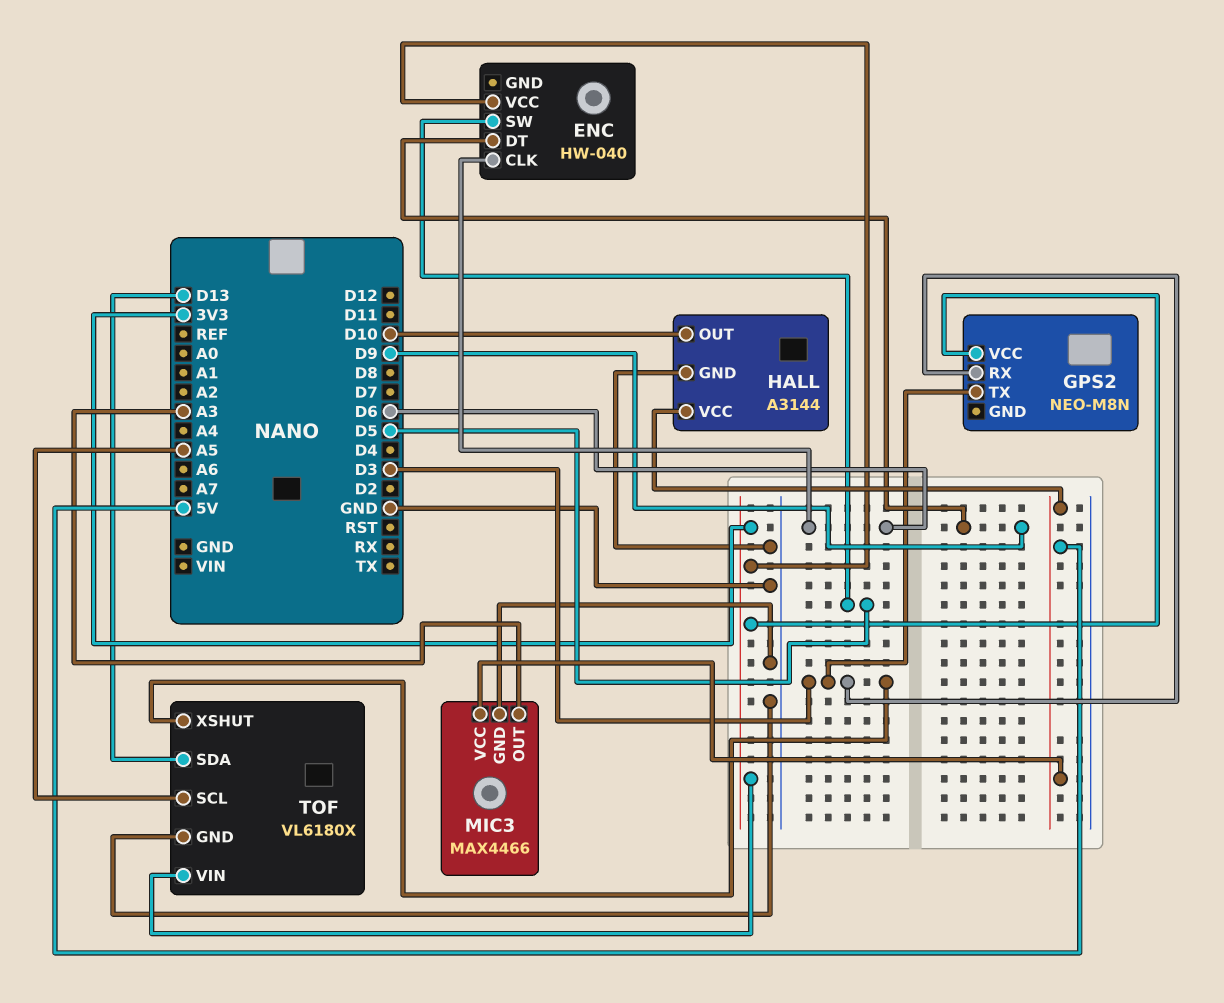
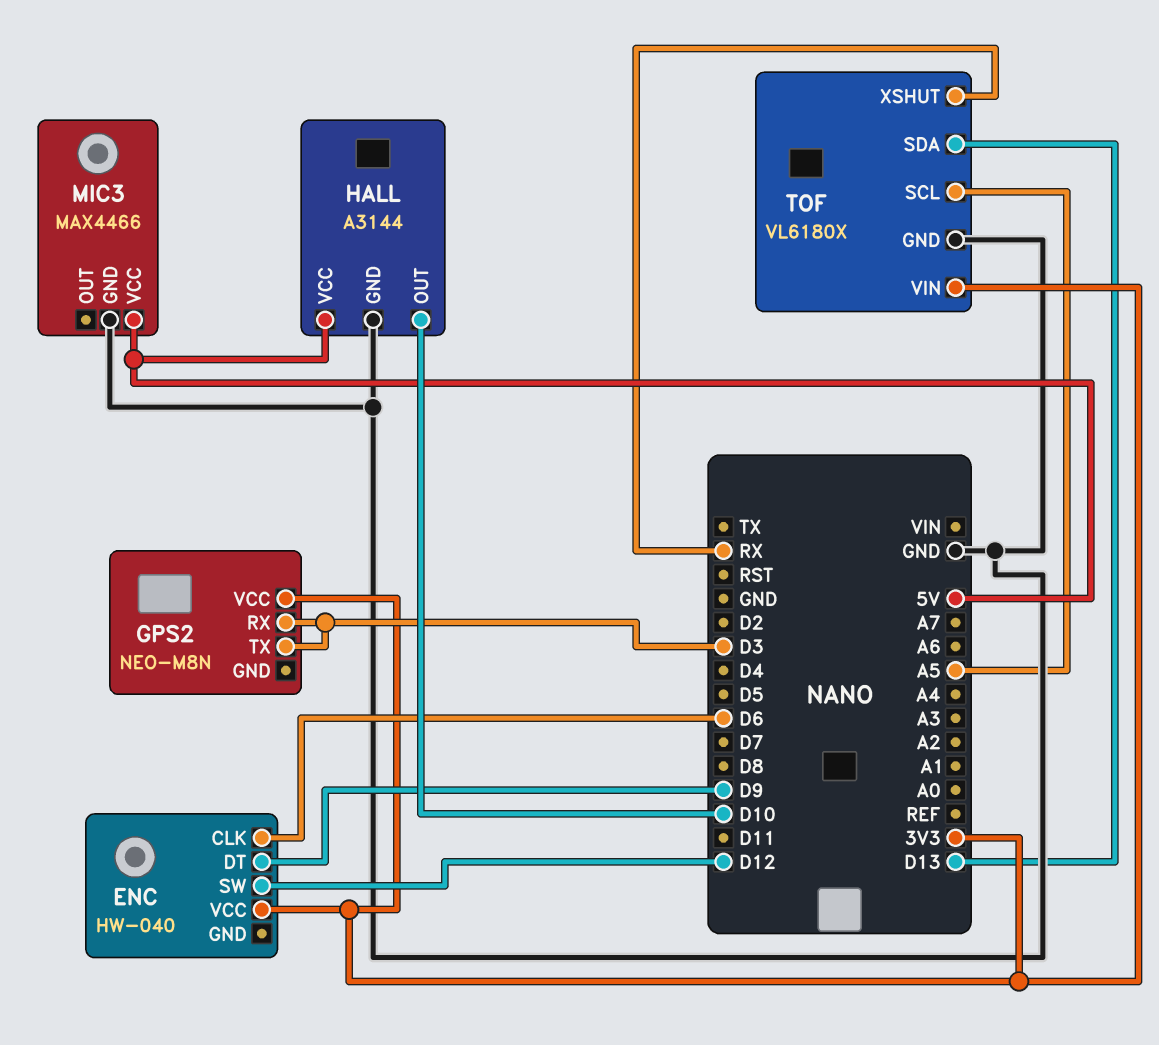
ENC pin SW: D5 -> D12
MIC3 pin OUT: A3 -> none
TOF pin XSHUT: D3 -> RX

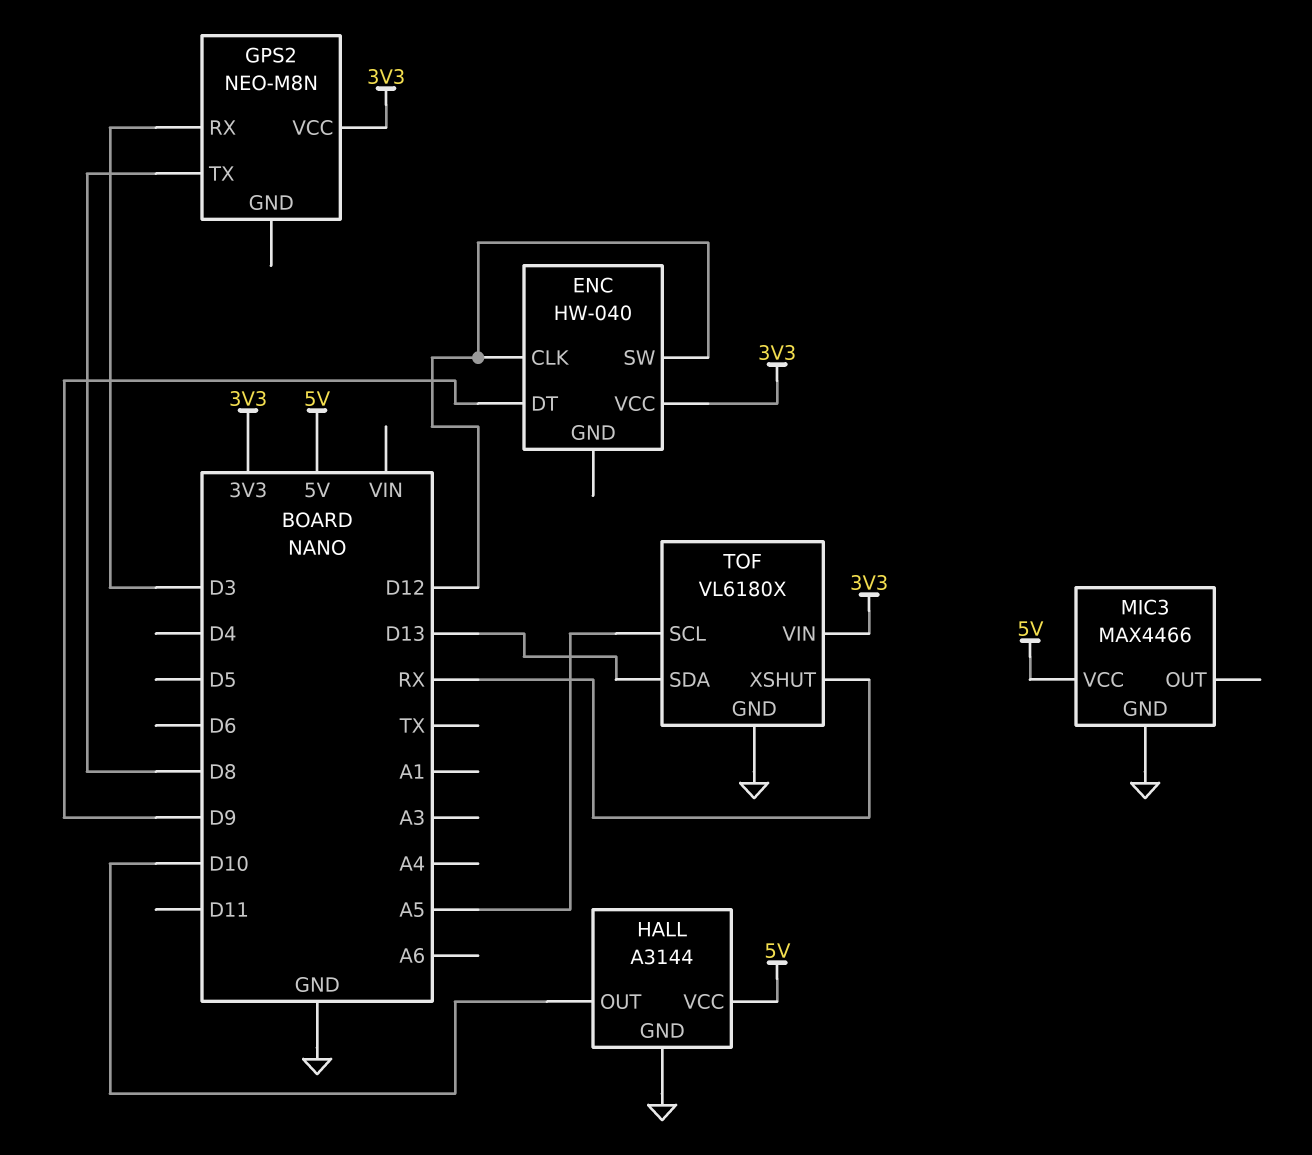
ENC pin CLK: D6 -> D12
GPS2 pin TX: D3 -> D8

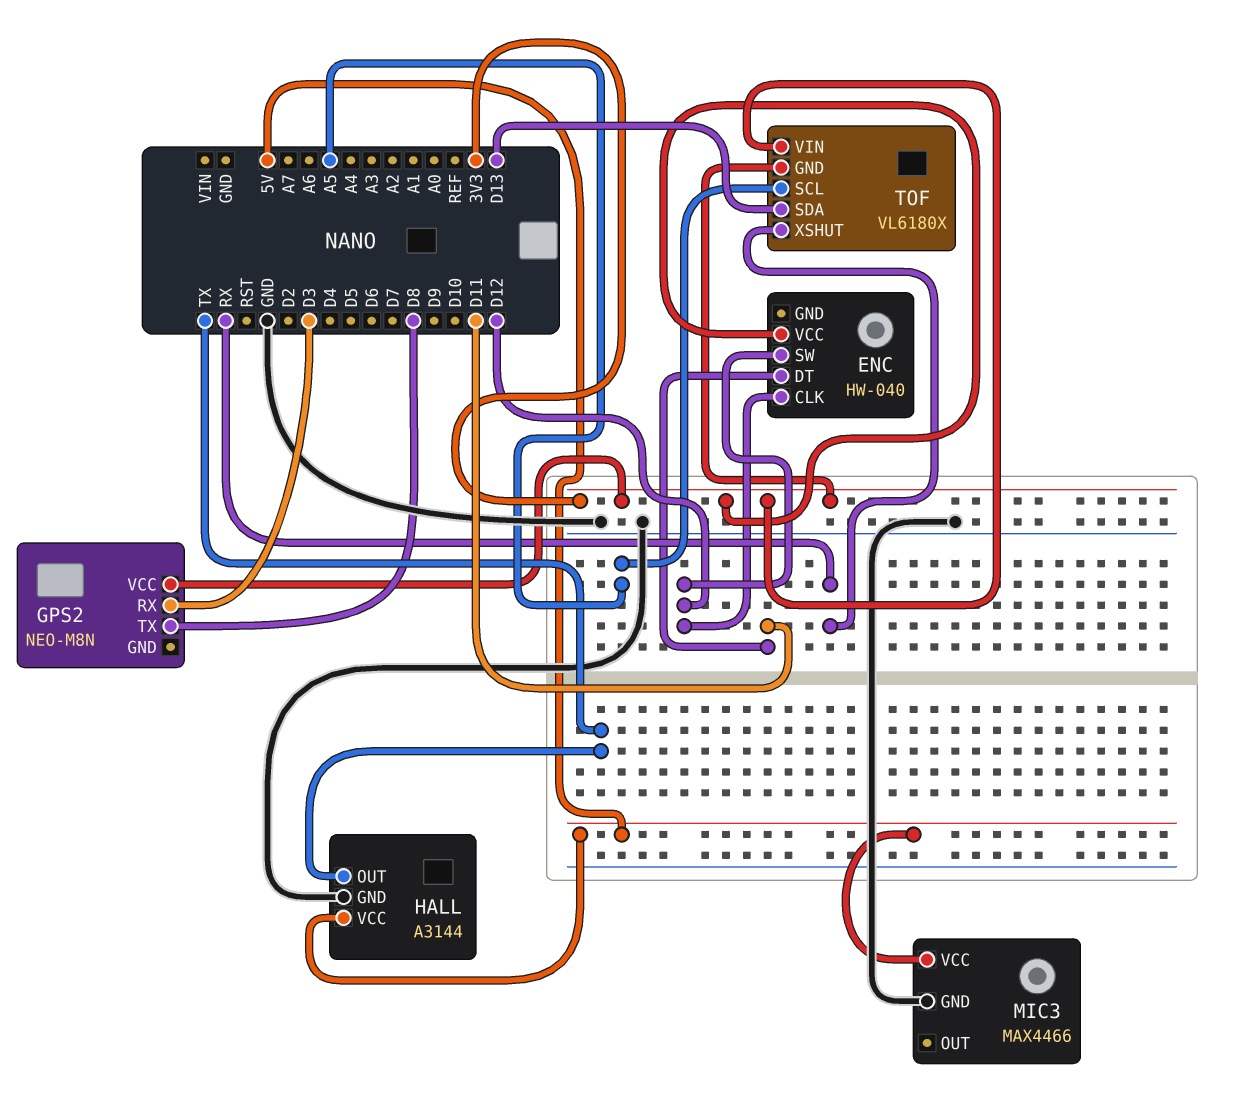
ENC pin DT: D9 -> D11
HALL pin OUT: D10 -> TX
TOF pin GND: GND -> 3V3

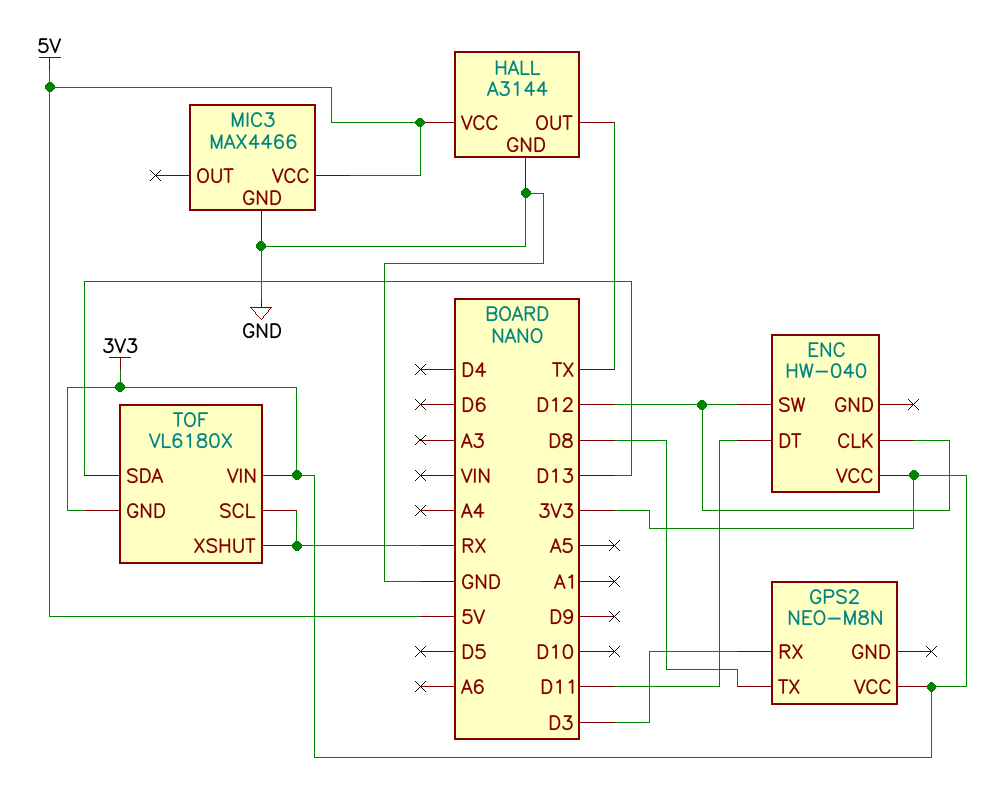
TOF pin SCL: A5 -> RX

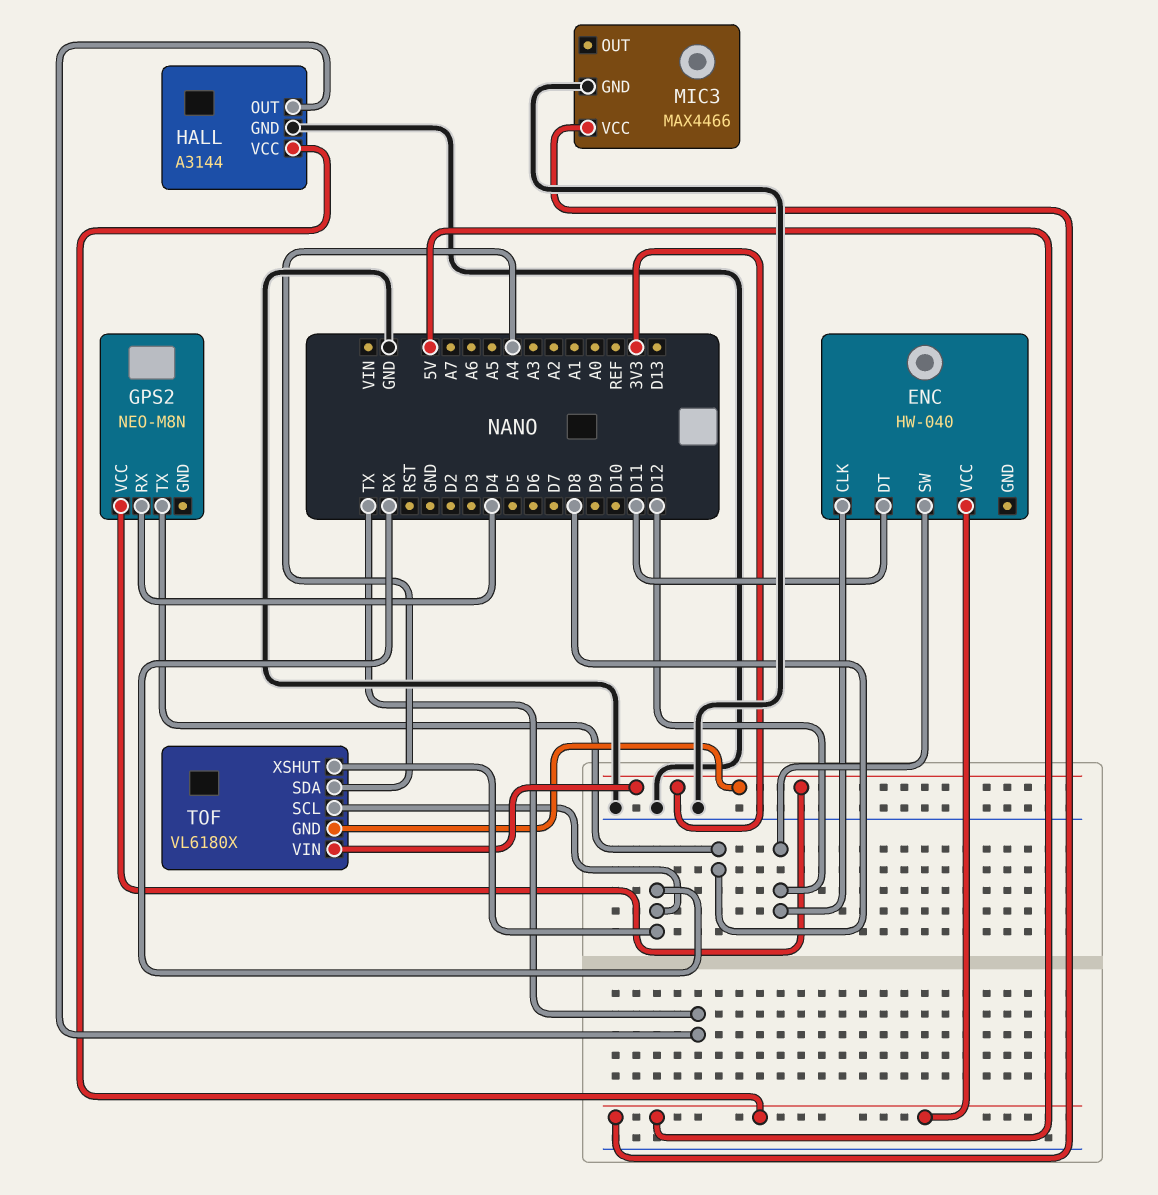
ENC pin VCC: 3V3 -> 5V
GPS2 pin RX: D3 -> D4
TOF pin SDA: D13 -> A4

